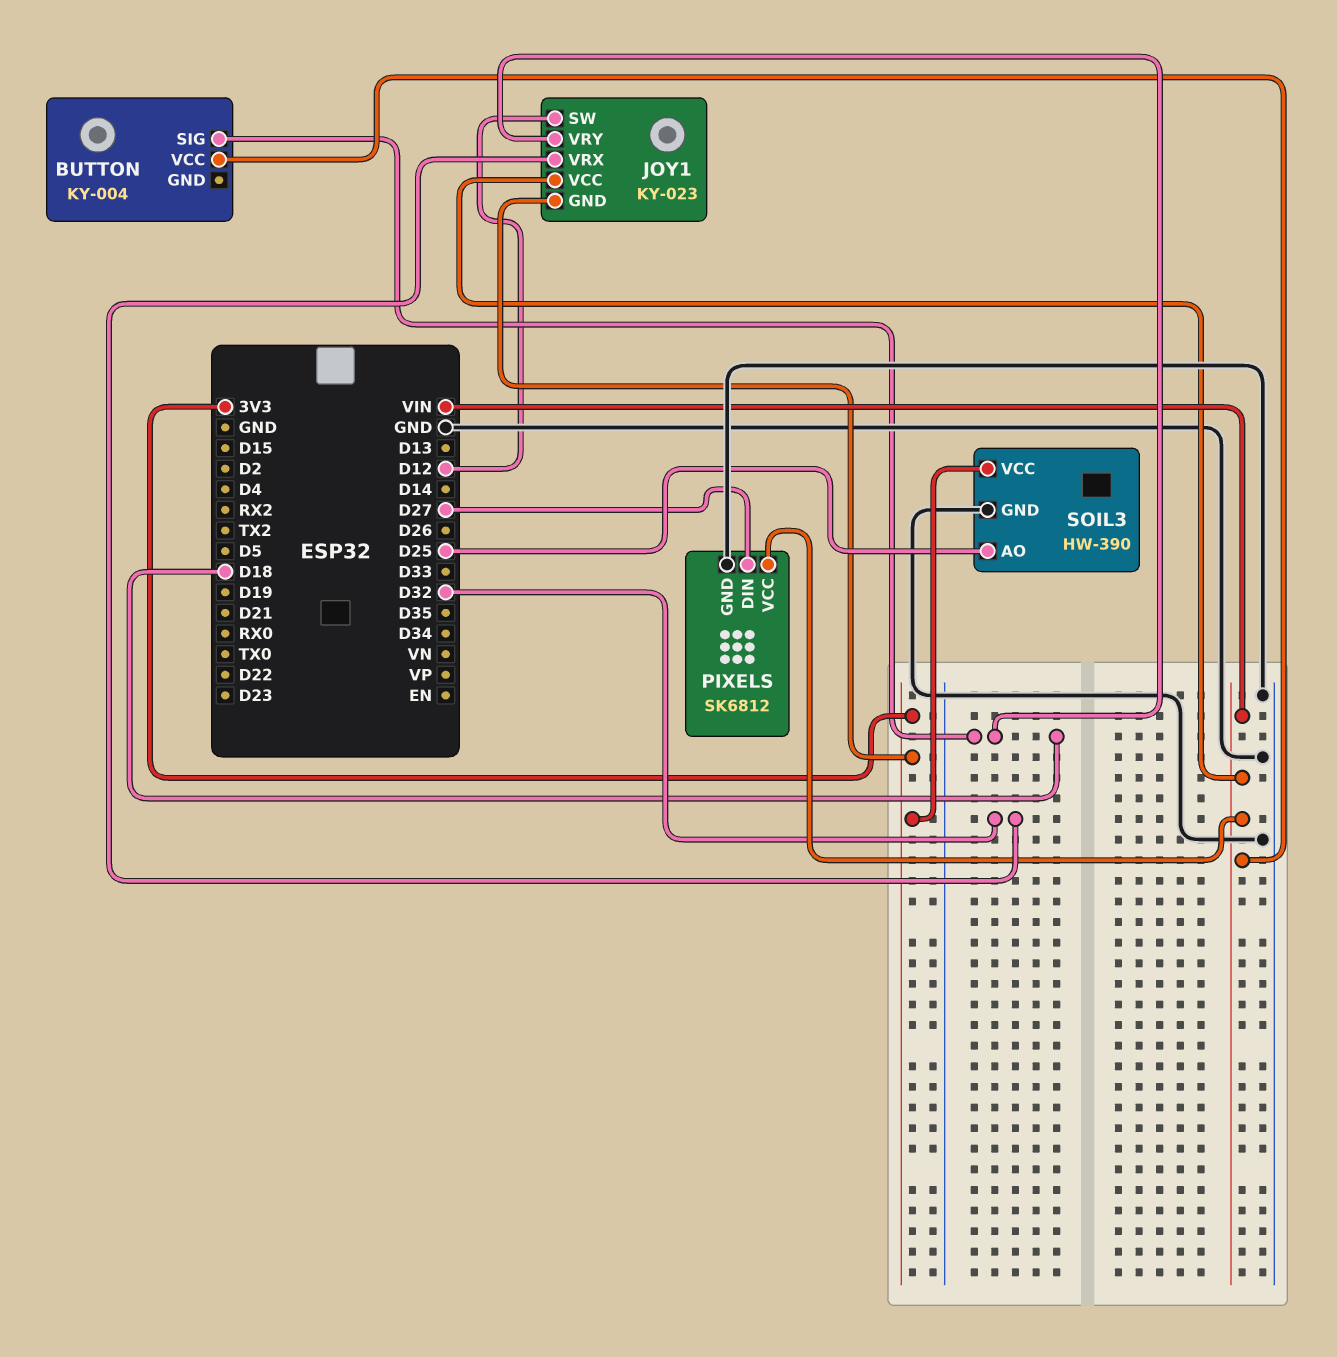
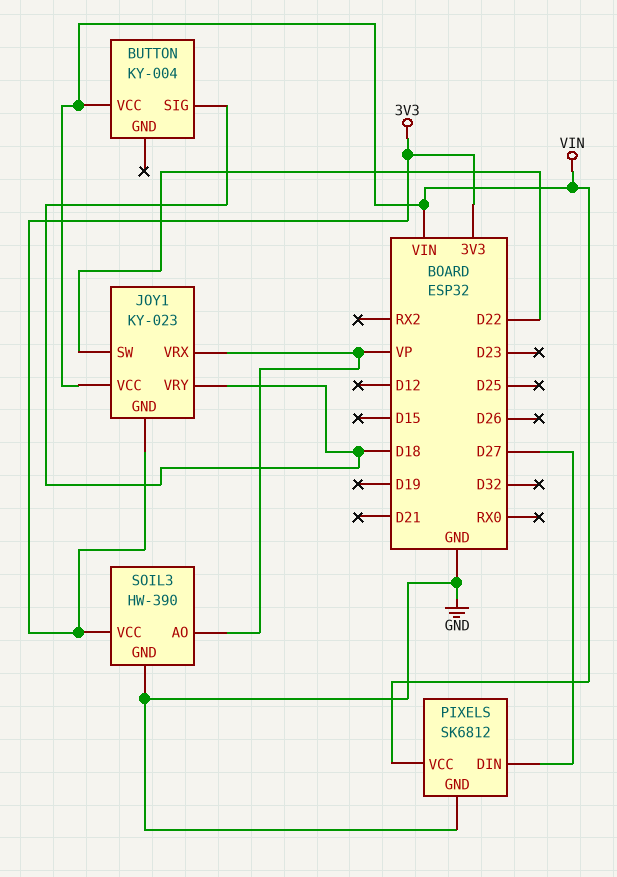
JOY1 pin SW: D12 -> D22
JOY1 pin VRX: D32 -> VP
SOIL3 pin AO: D25 -> VP

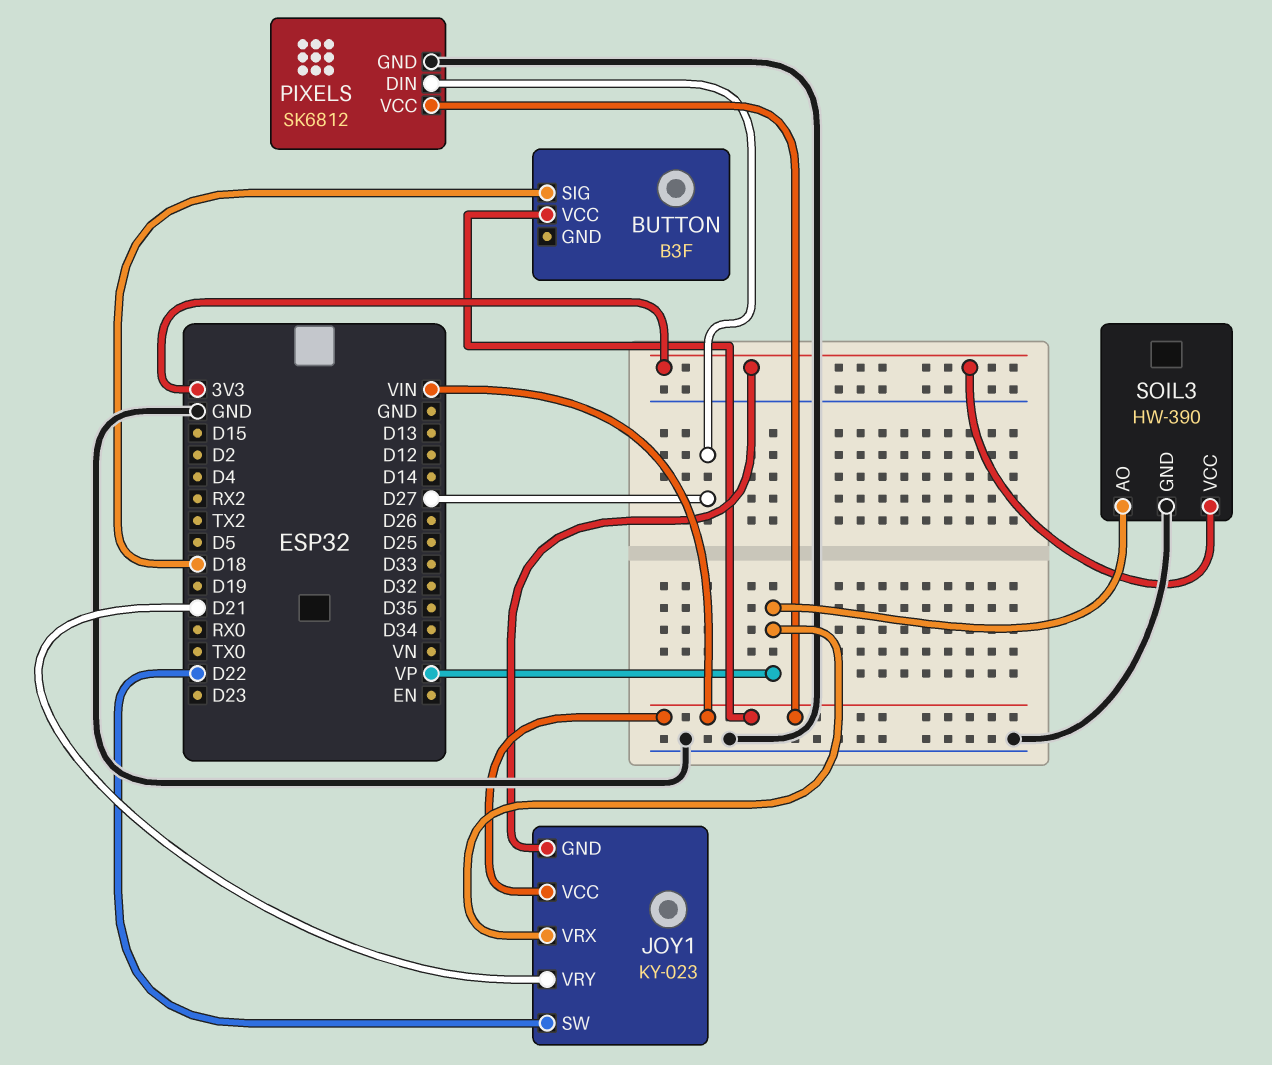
BUTTON: KY-004 -> B3F
JOY1 pin VRY: D18 -> D21

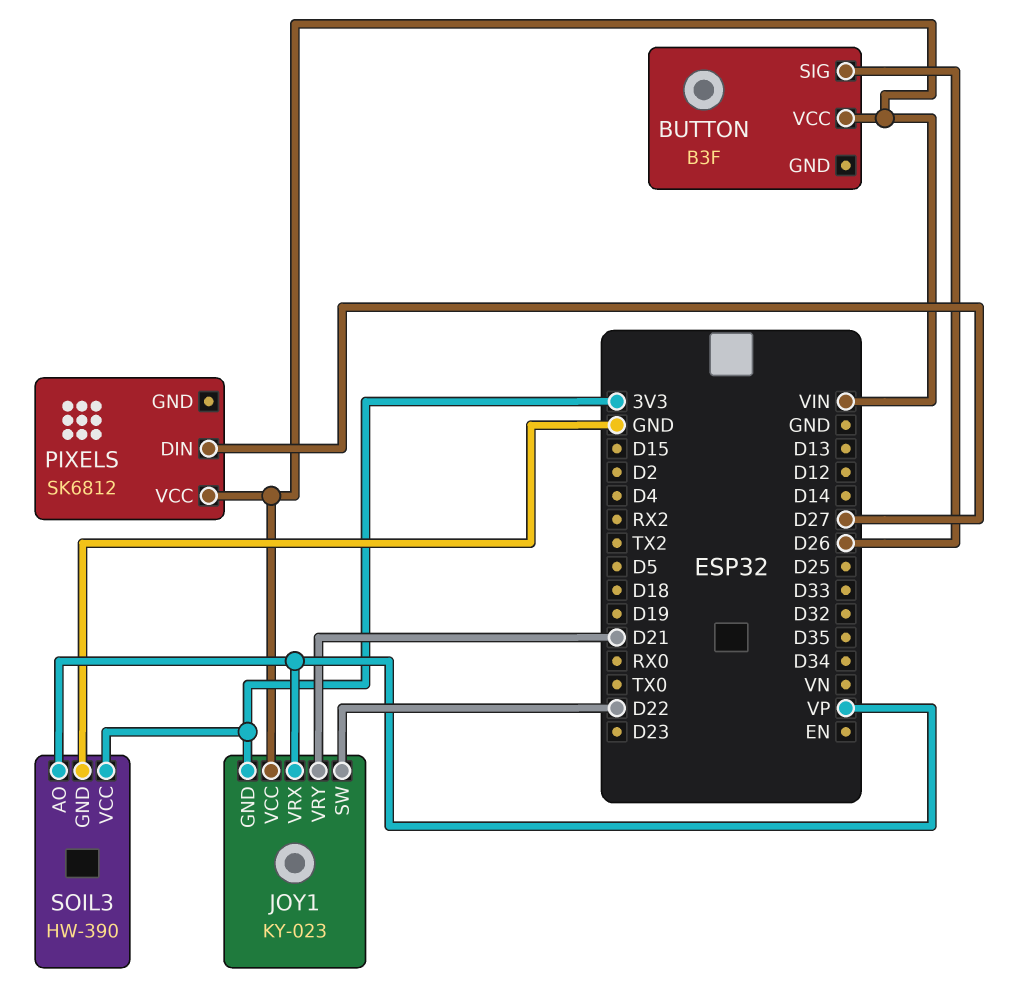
BUTTON pin SIG: D18 -> D26
PIXELS pin GND: GND -> none

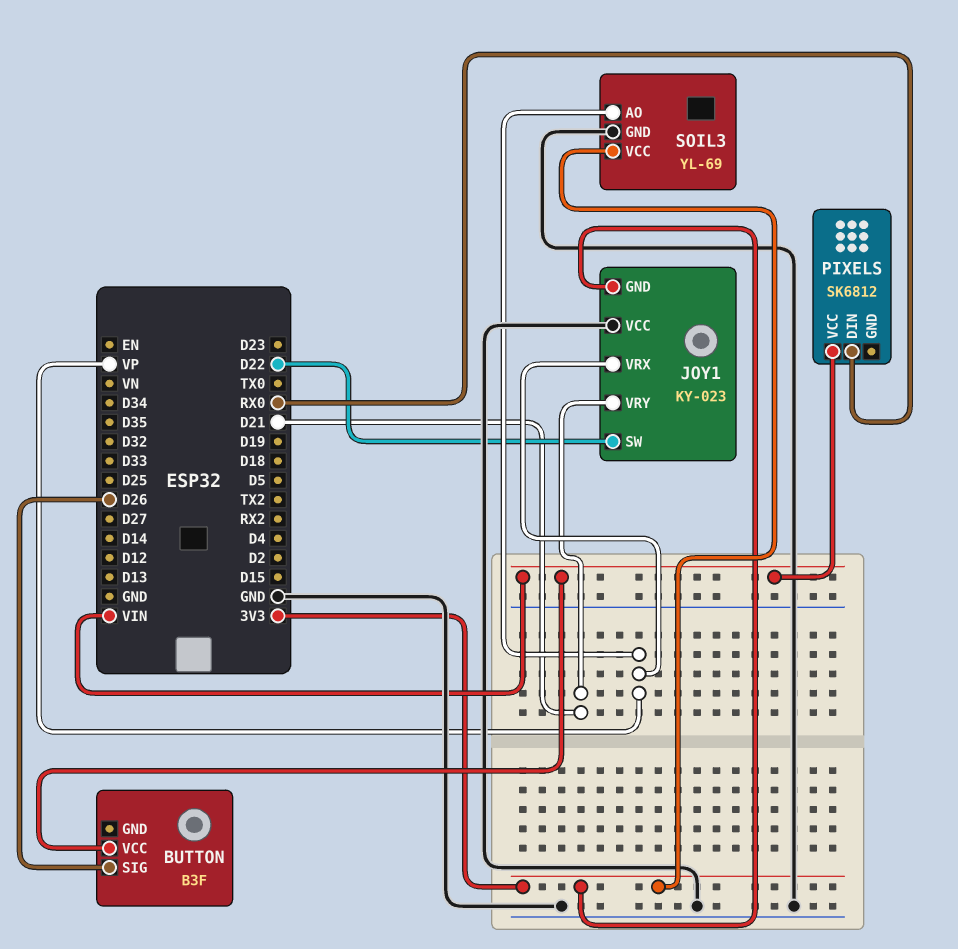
JOY1 pin VCC: VIN -> GND
PIXELS pin DIN: D27 -> RX0
SOIL3: HW-390 -> YL-69

